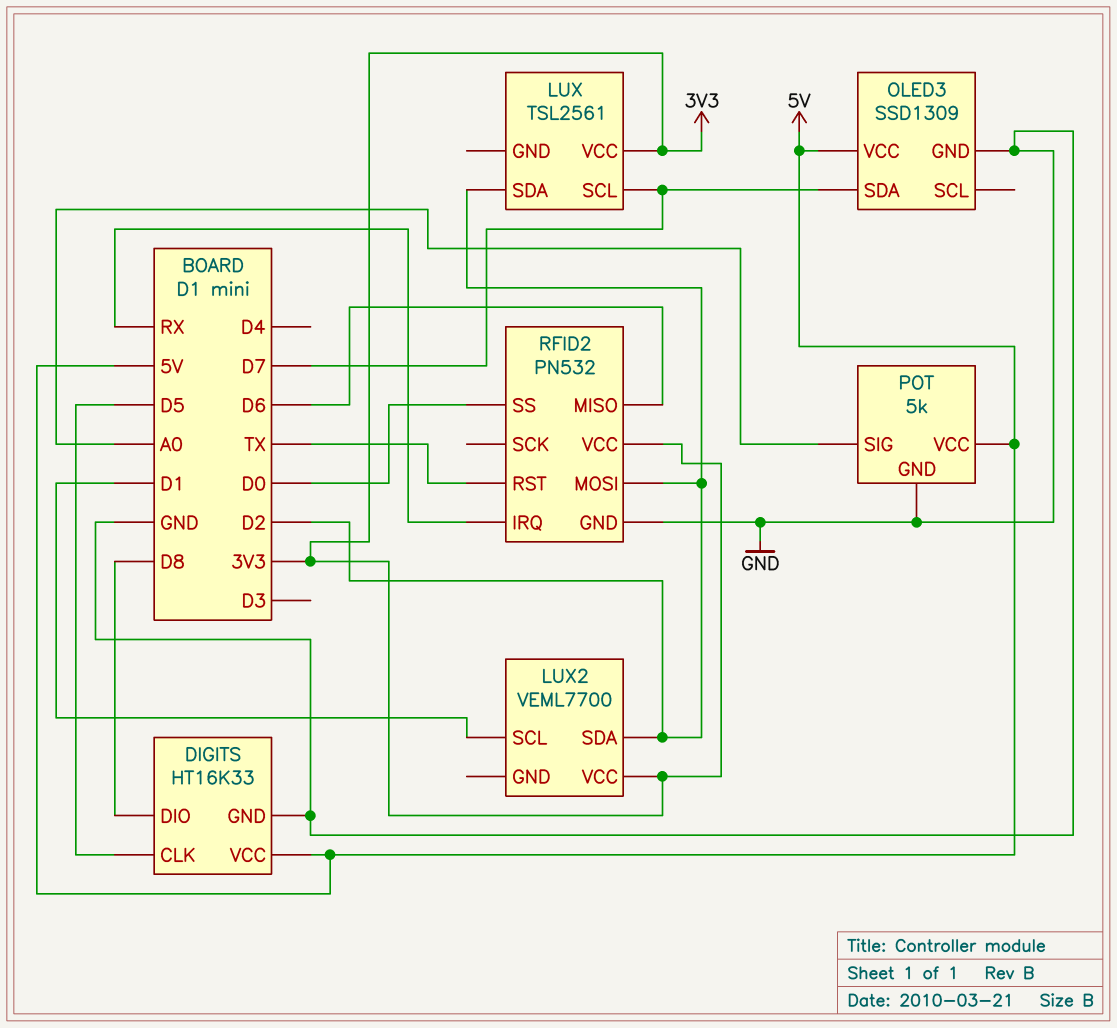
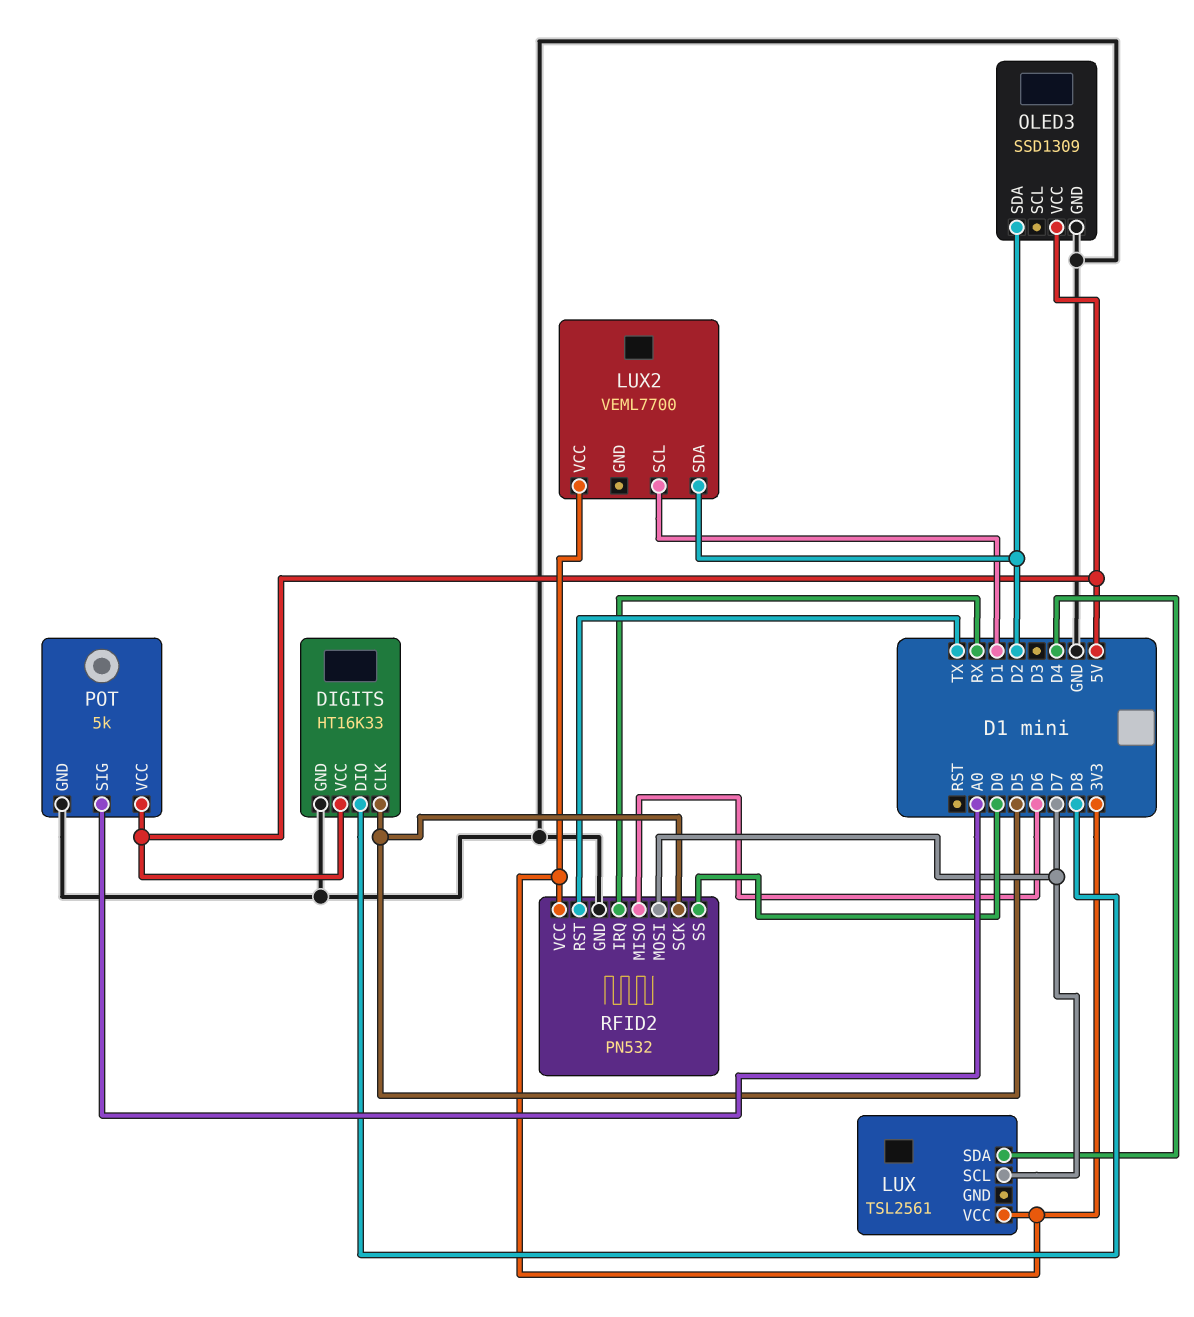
LUX pin SDA: D2 -> D4
OLED3 pin SDA: D7 -> D2
RFID2 pin MOSI: D2 -> D7
RFID2 pin SCK: none -> D5

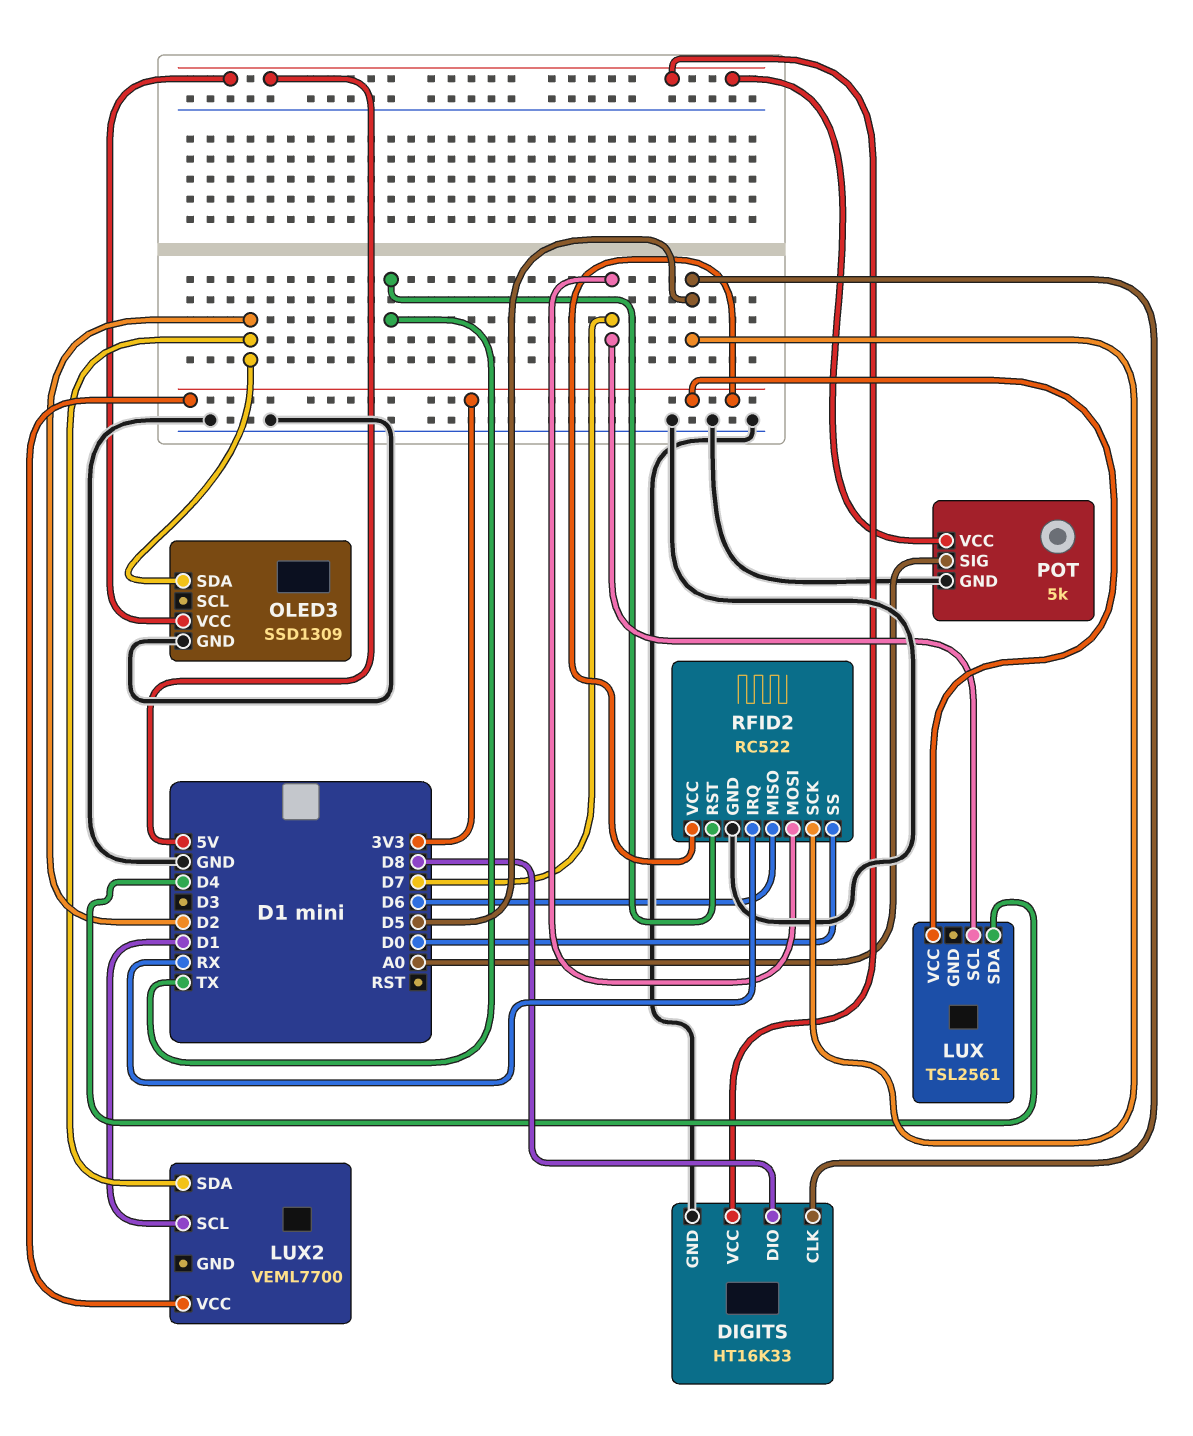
RFID2: PN532 -> RC522

